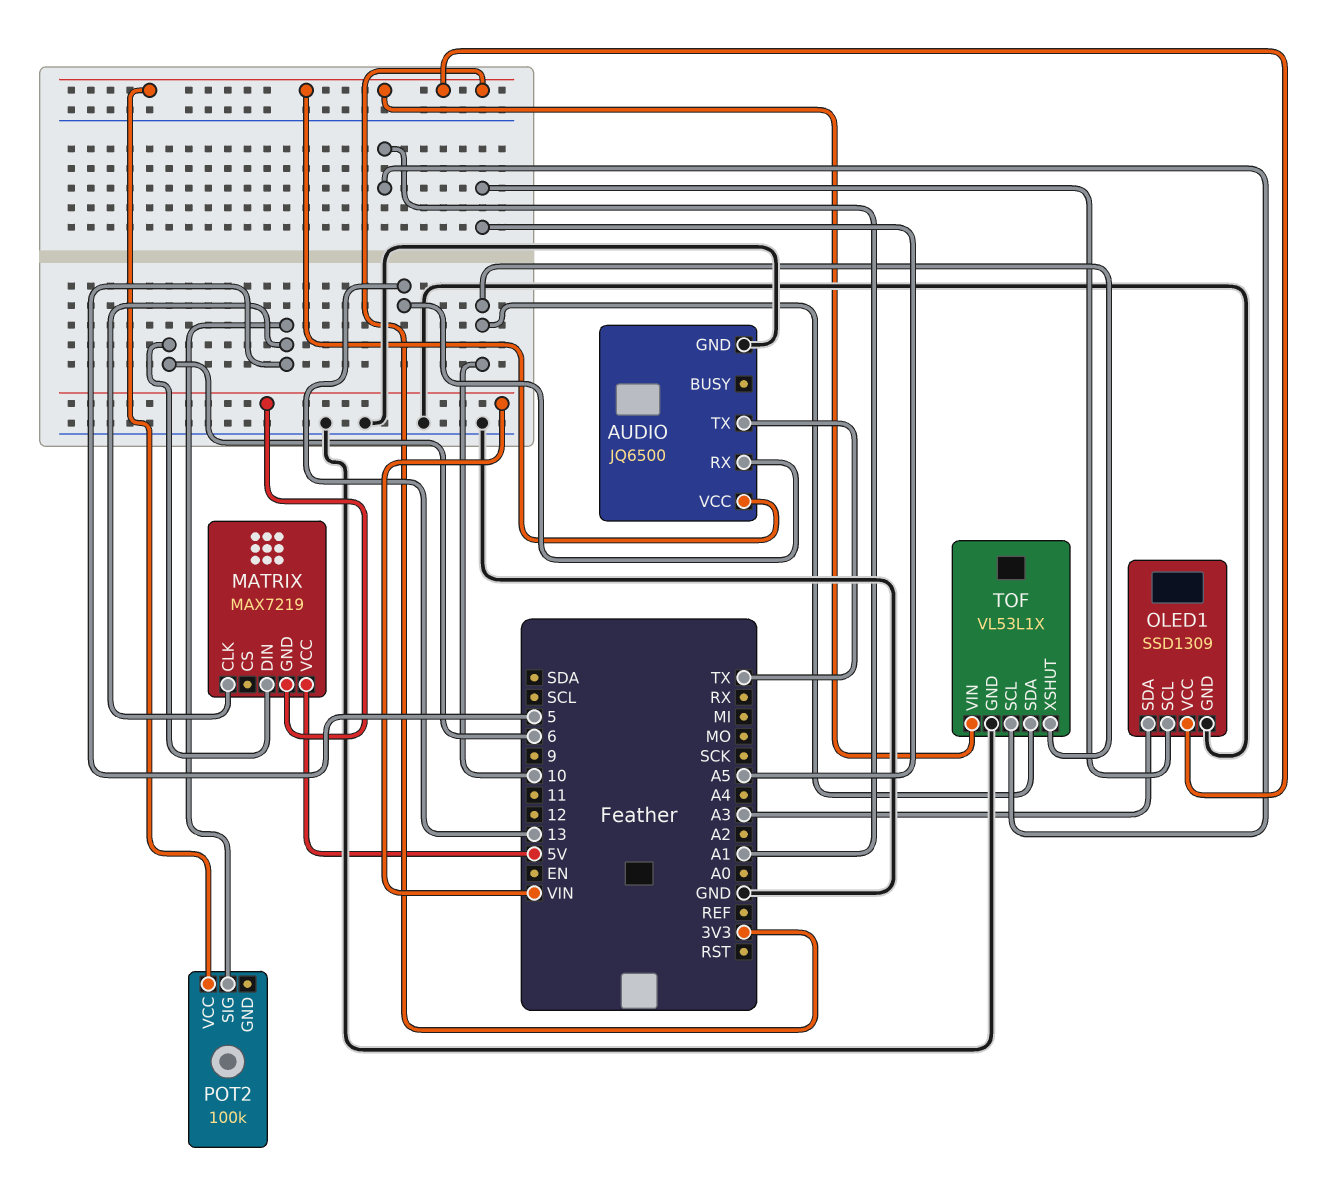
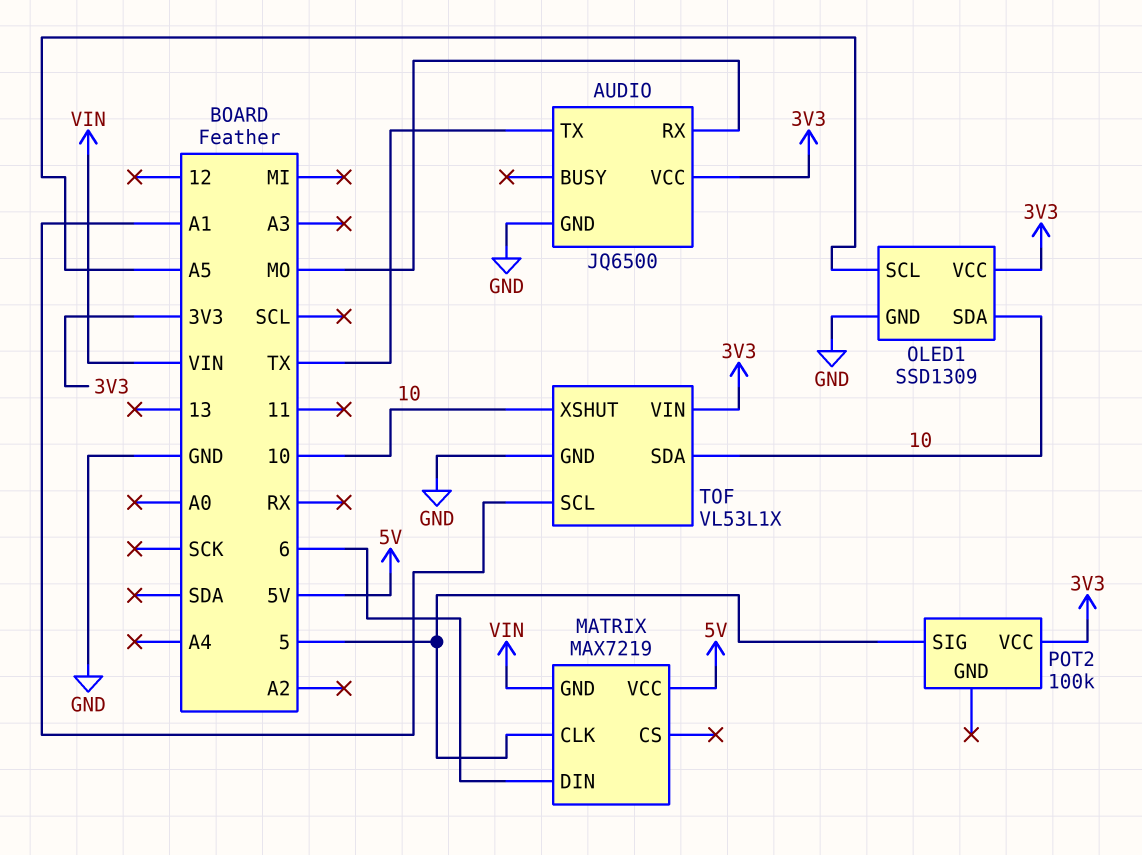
AUDIO pin RX: 13 -> MO
OLED1 pin SDA: A3 -> 10

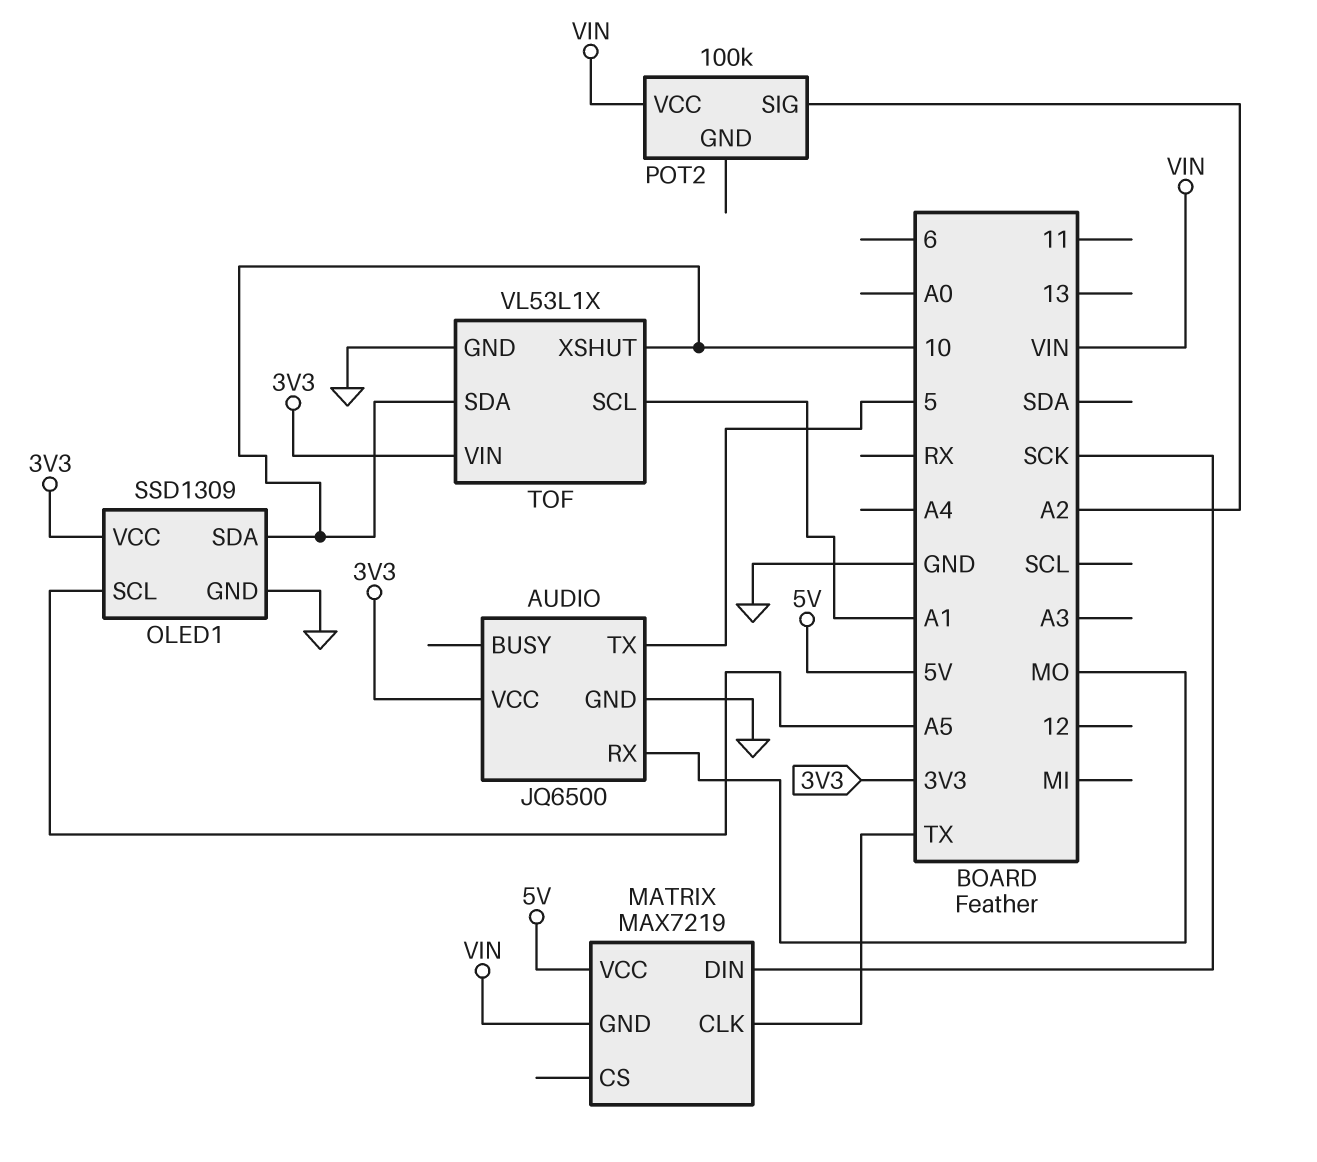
AUDIO pin TX: TX -> 5
MATRIX pin CLK: 5 -> TX
MATRIX pin DIN: 6 -> SCK
POT2 pin SIG: 5 -> A2
POT2 pin VCC: 3V3 -> VIN

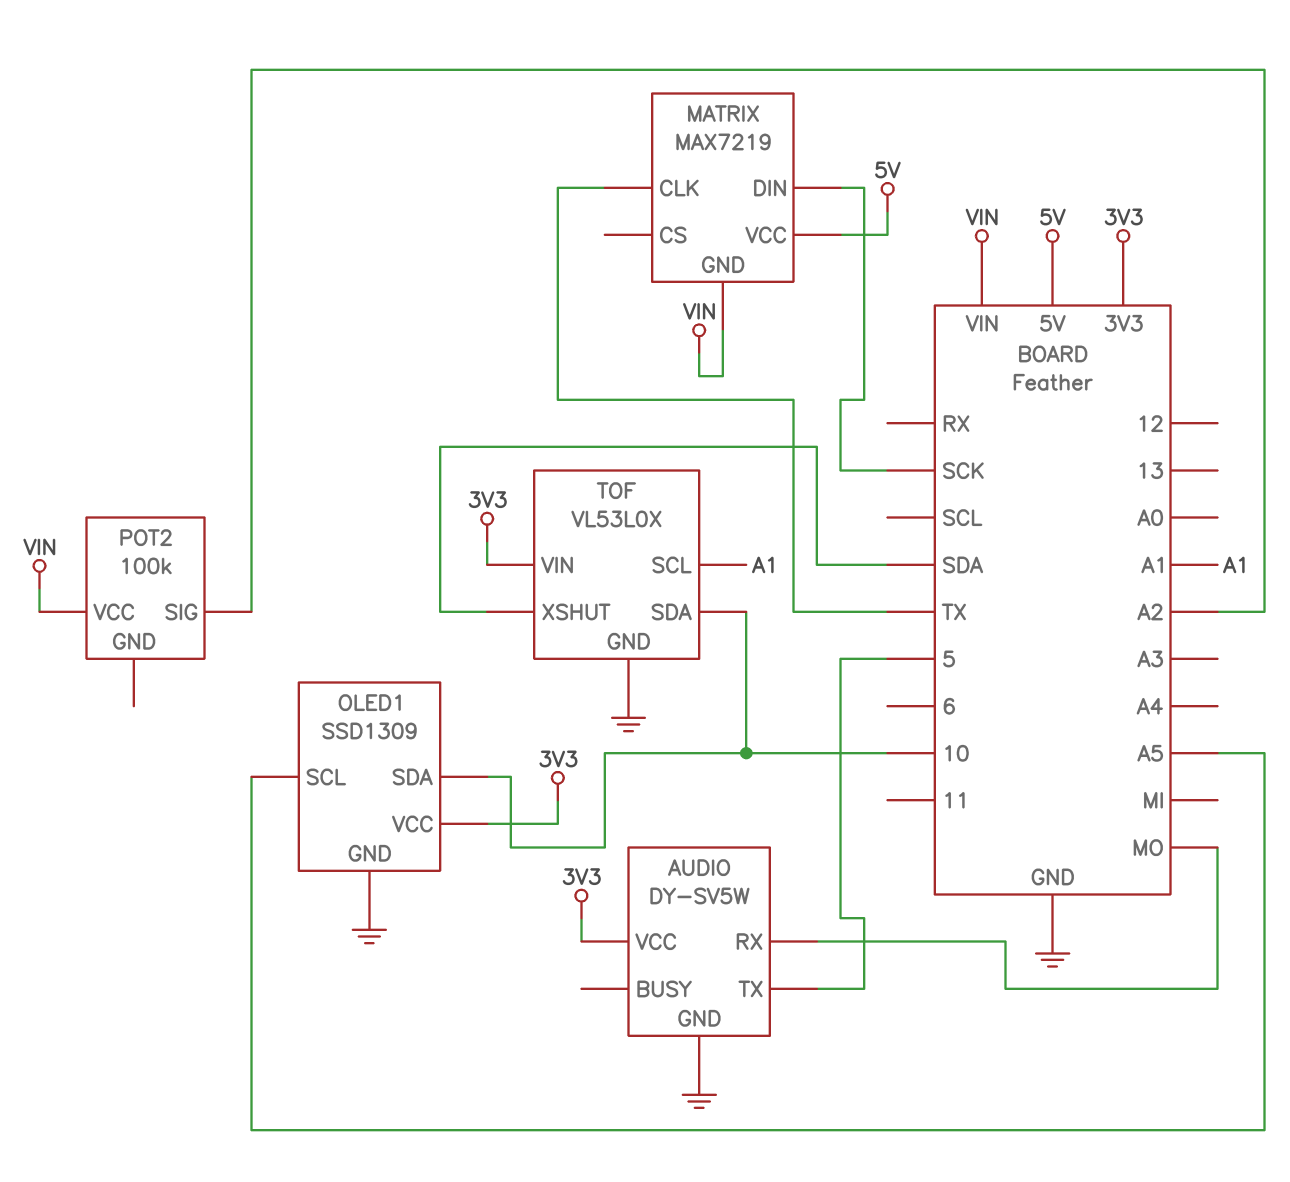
AUDIO: JQ6500 -> DY-SV5W
TOF: VL53L1X -> VL53L0X
TOF pin XSHUT: 10 -> SDA

